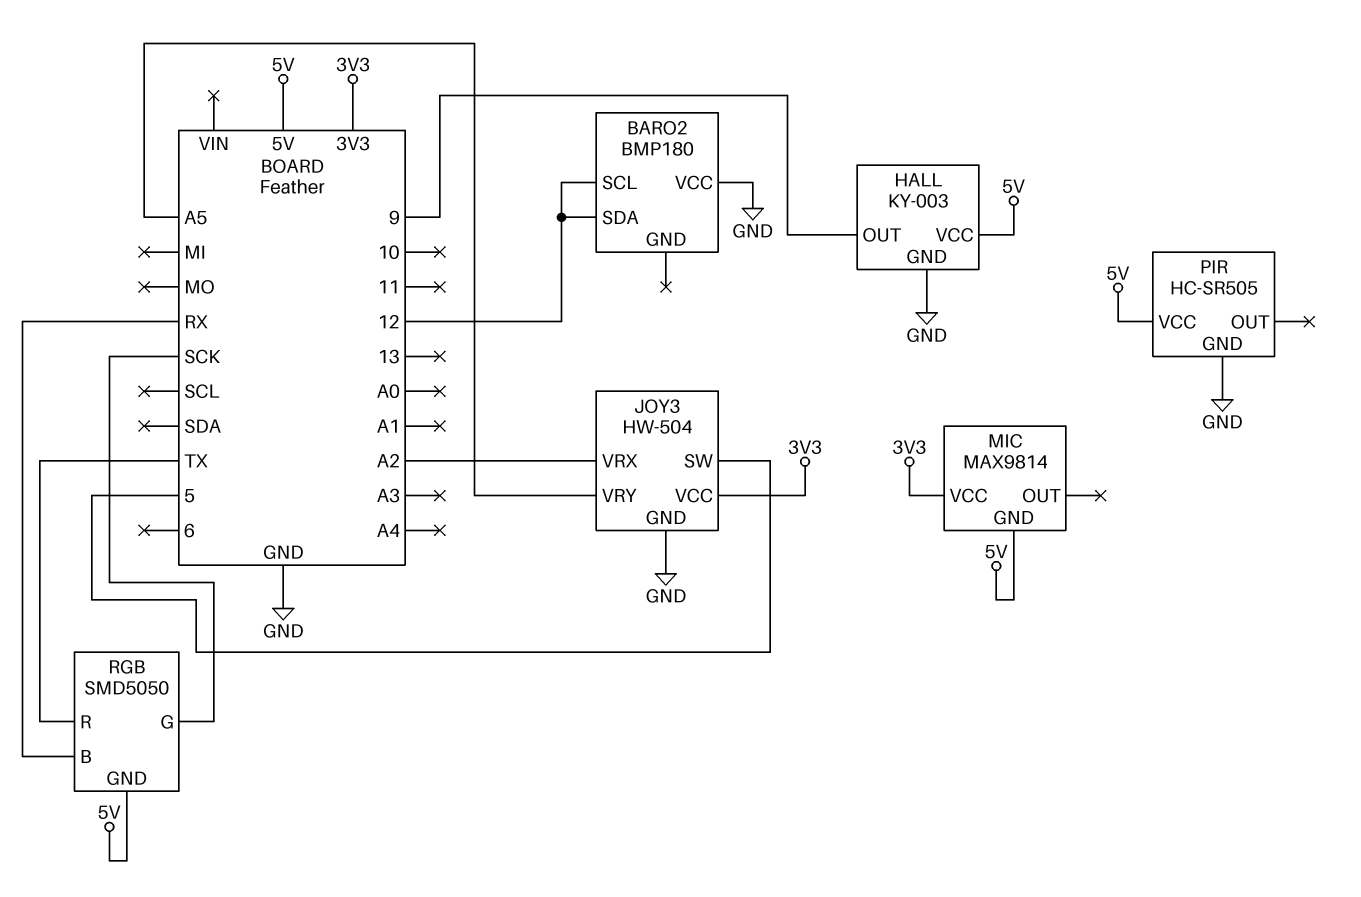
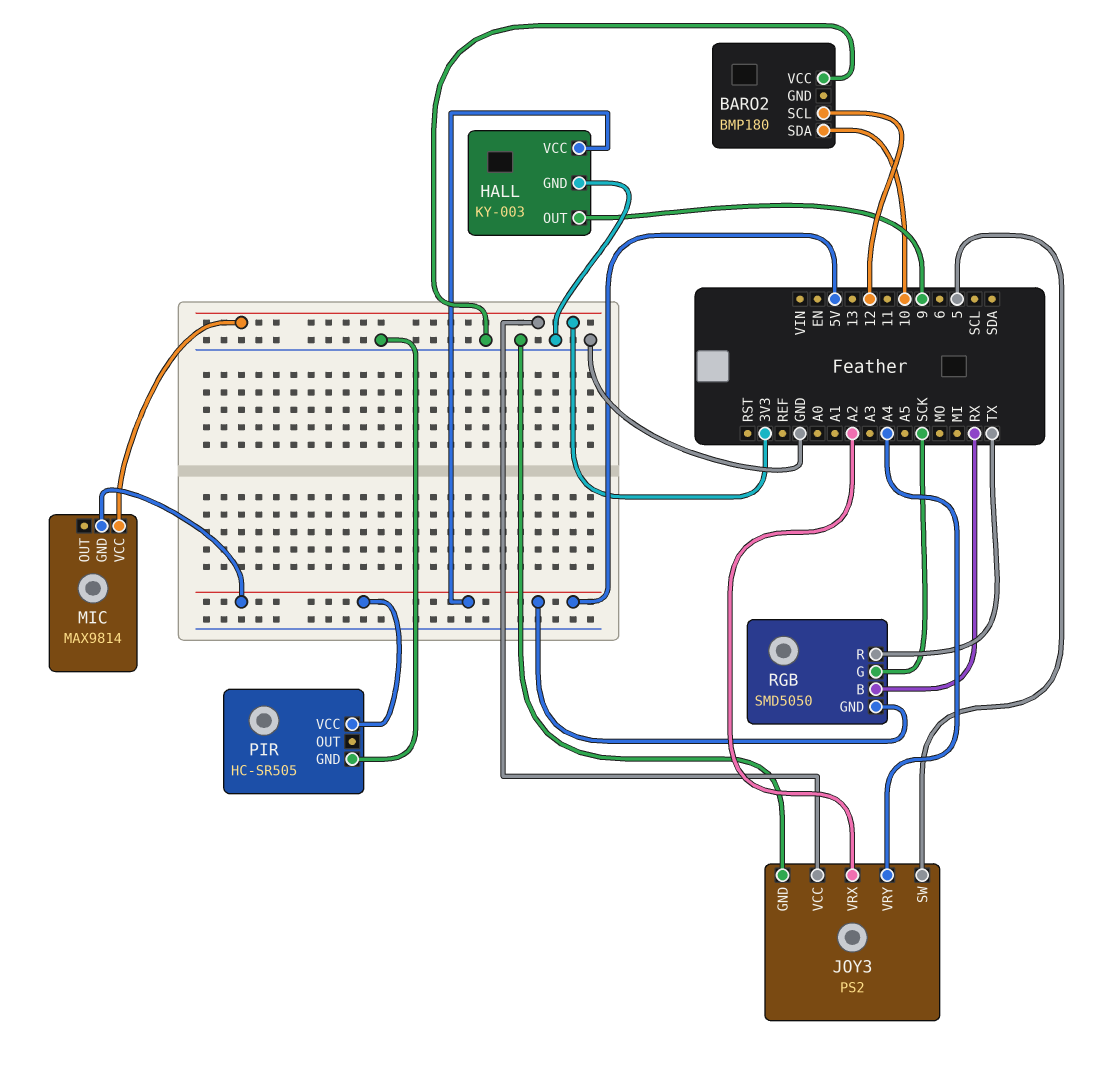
BARO2 pin SDA: 12 -> 10
JOY3: HW-504 -> PS2
JOY3 pin VRY: A5 -> A4

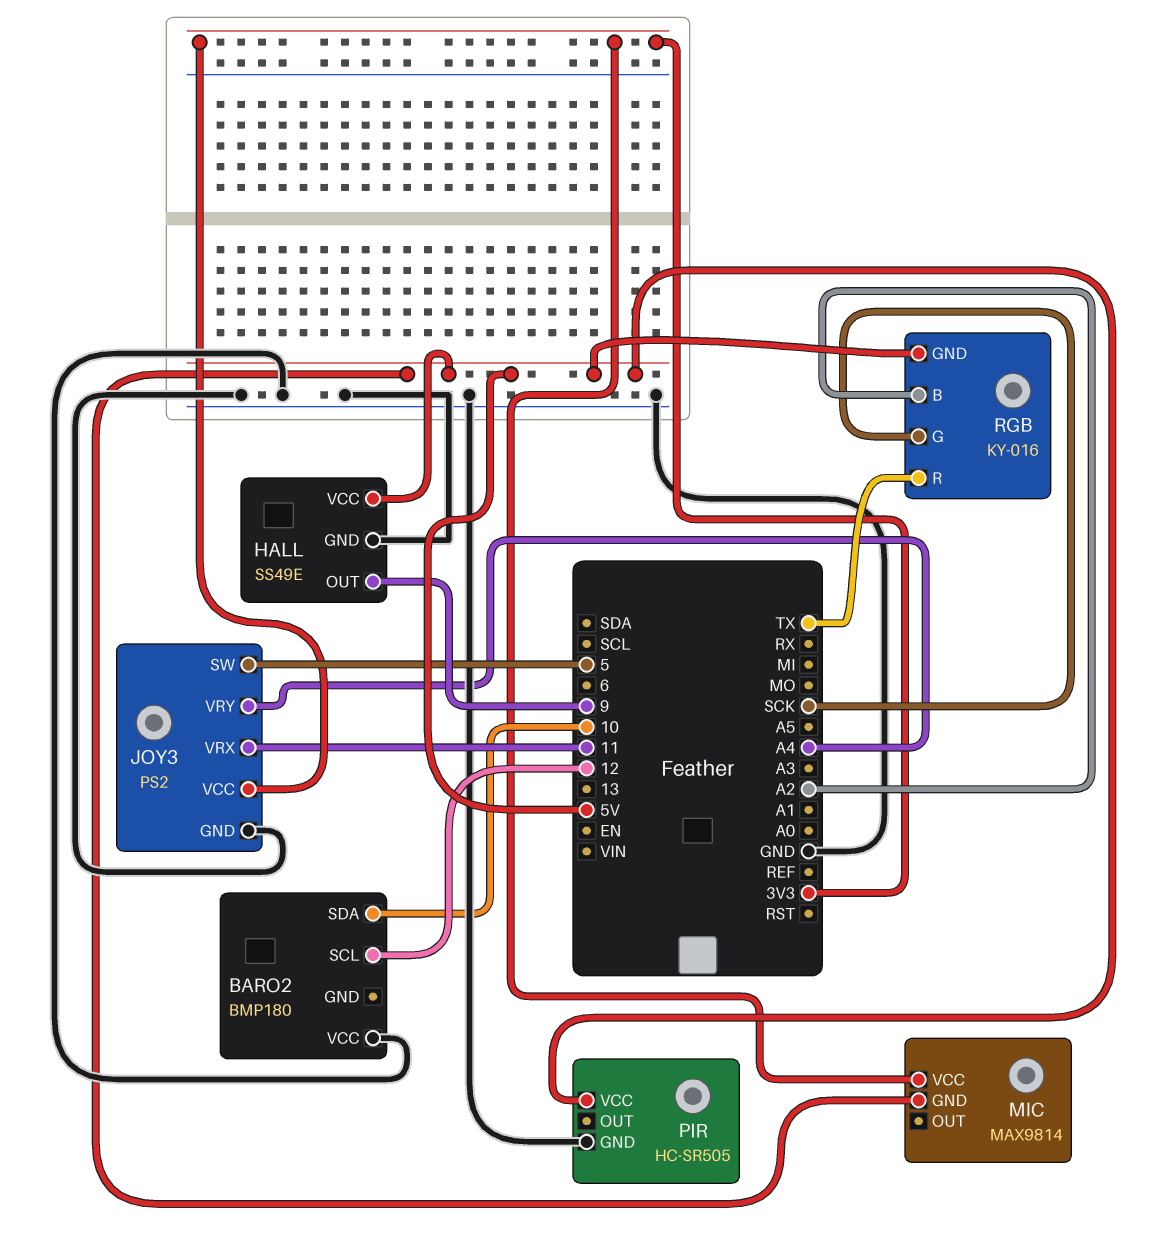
HALL: KY-003 -> SS49E
JOY3 pin VRX: A2 -> 11
RGB: SMD5050 -> KY-016
RGB pin B: RX -> A2

